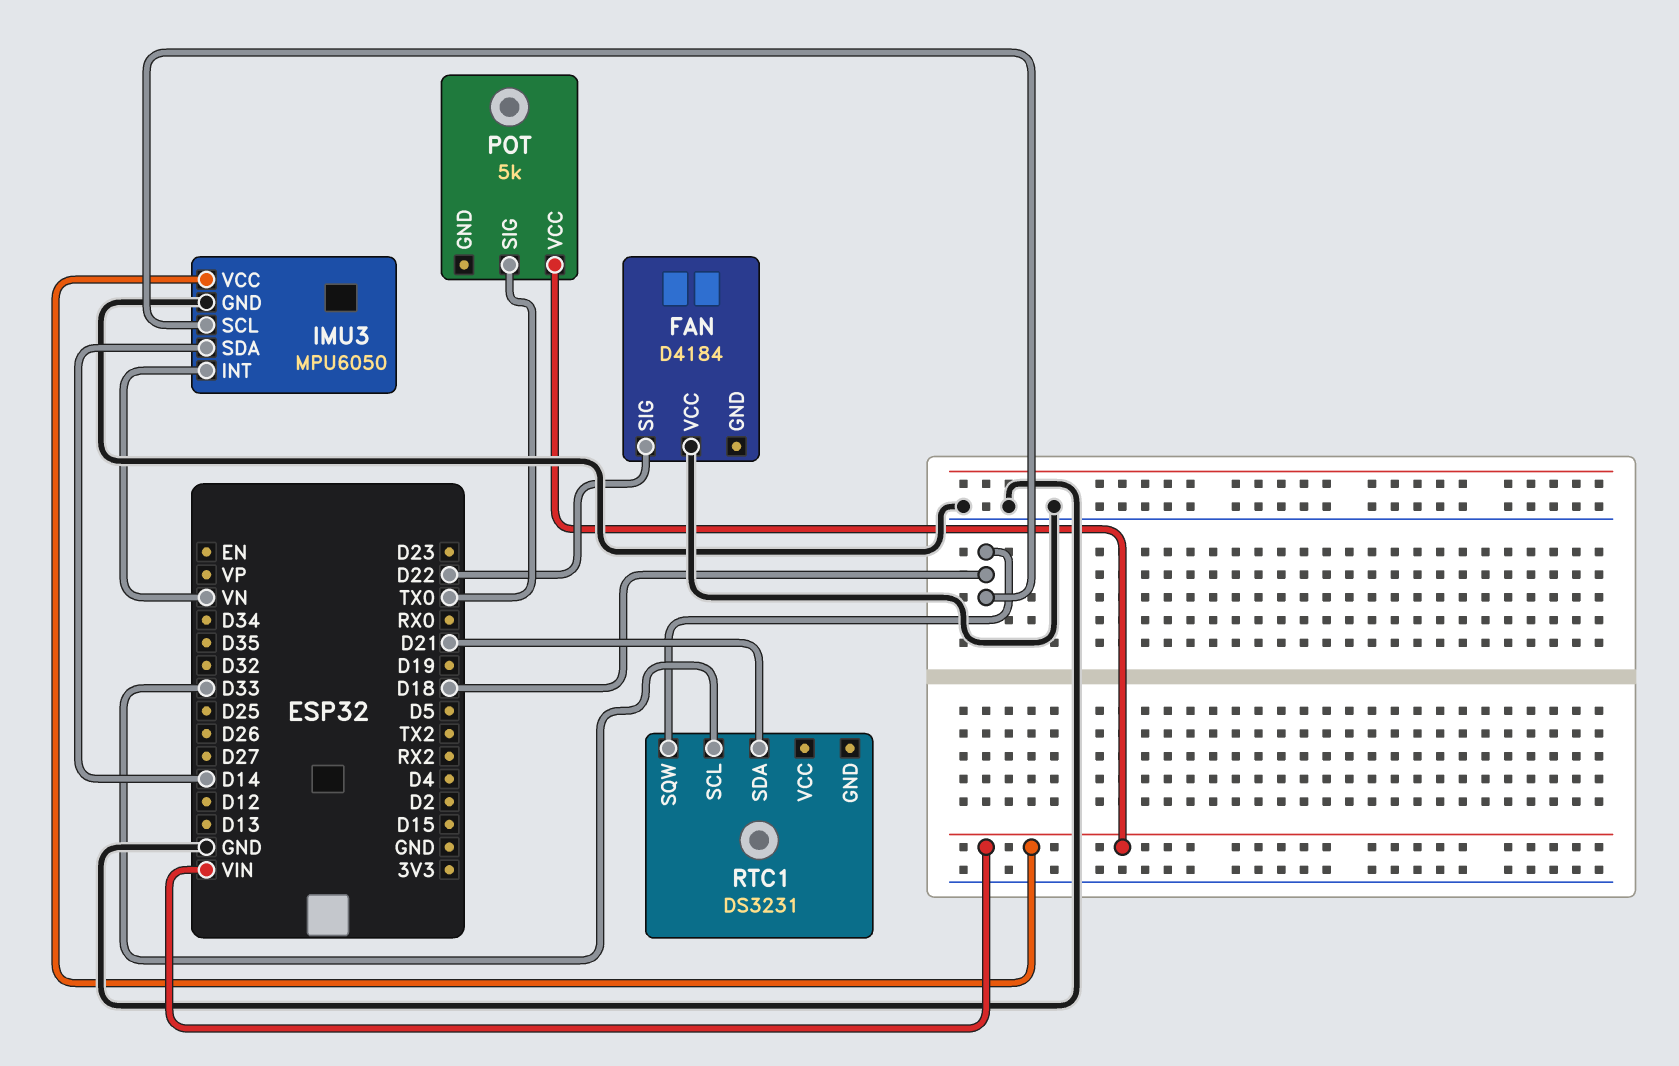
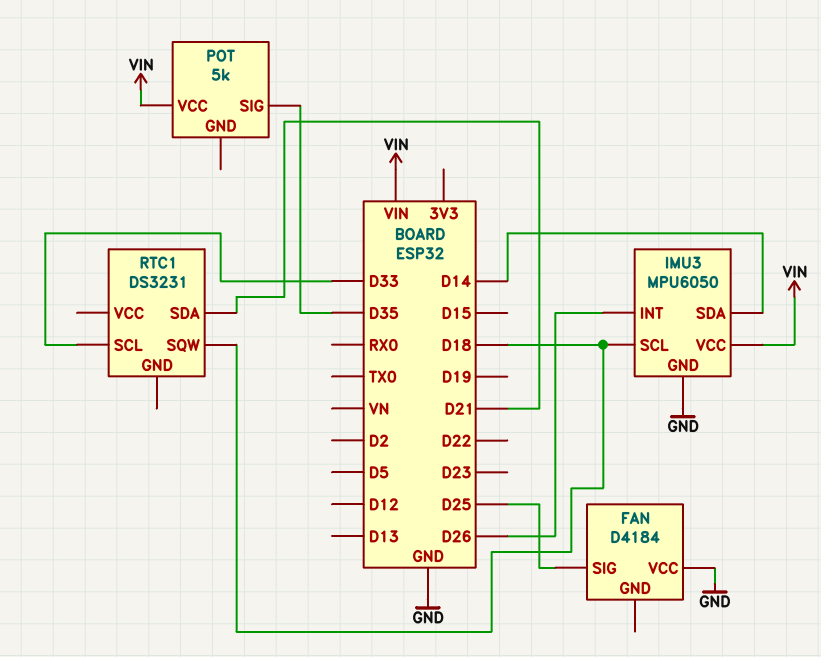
FAN pin SIG: D22 -> D25
IMU3 pin INT: VN -> D26
POT pin SIG: TX0 -> D35

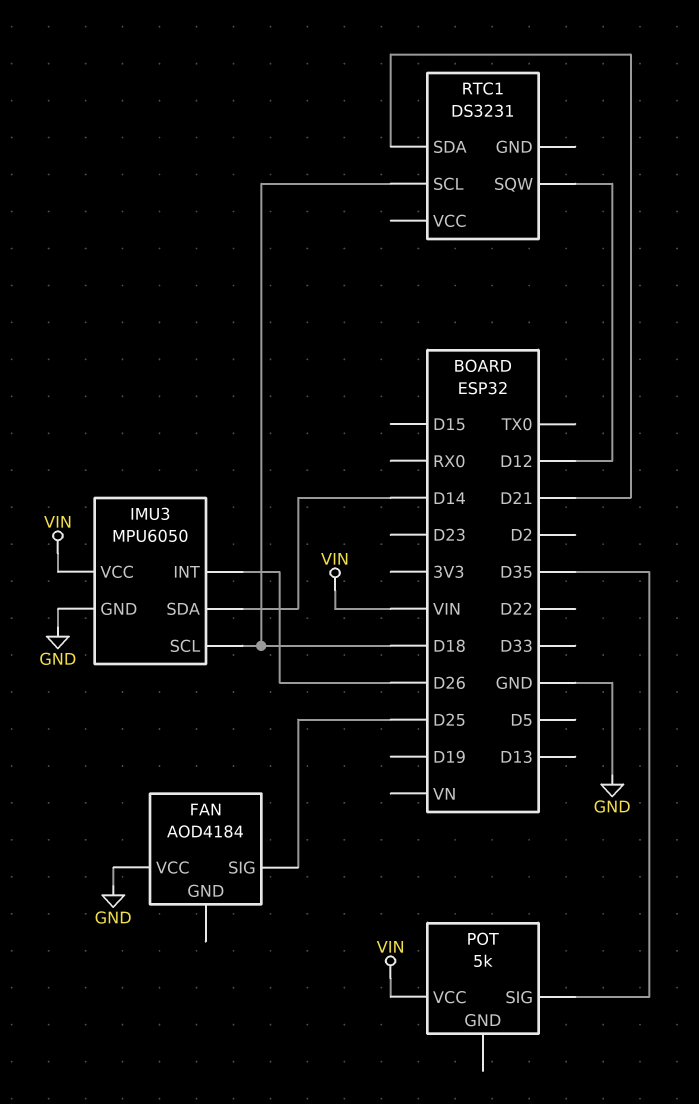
FAN: D4184 -> AOD4184
RTC1 pin SCL: D33 -> D18
RTC1 pin SQW: D18 -> D12

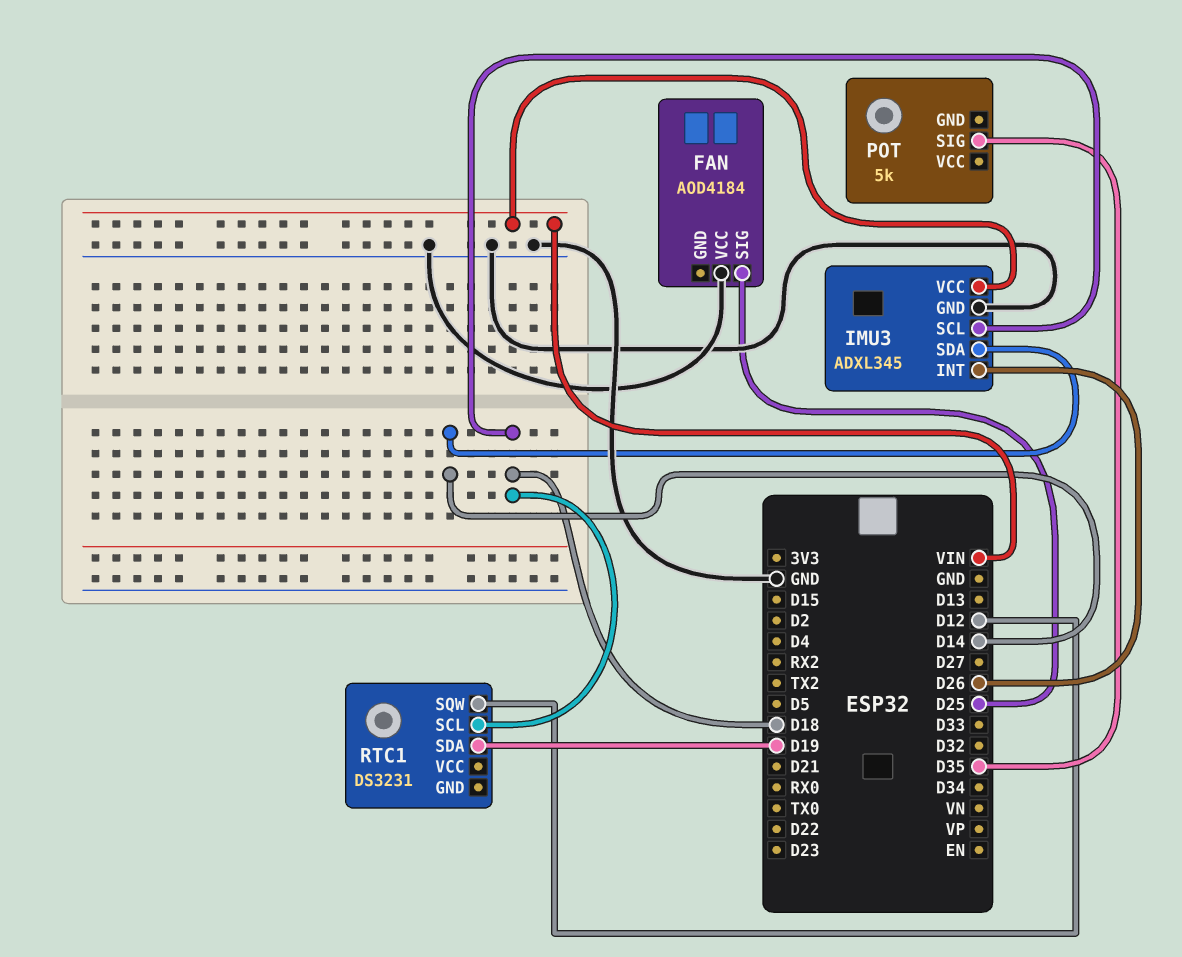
IMU3: MPU6050 -> ADXL345
POT pin VCC: VIN -> none
RTC1 pin SDA: D21 -> D19

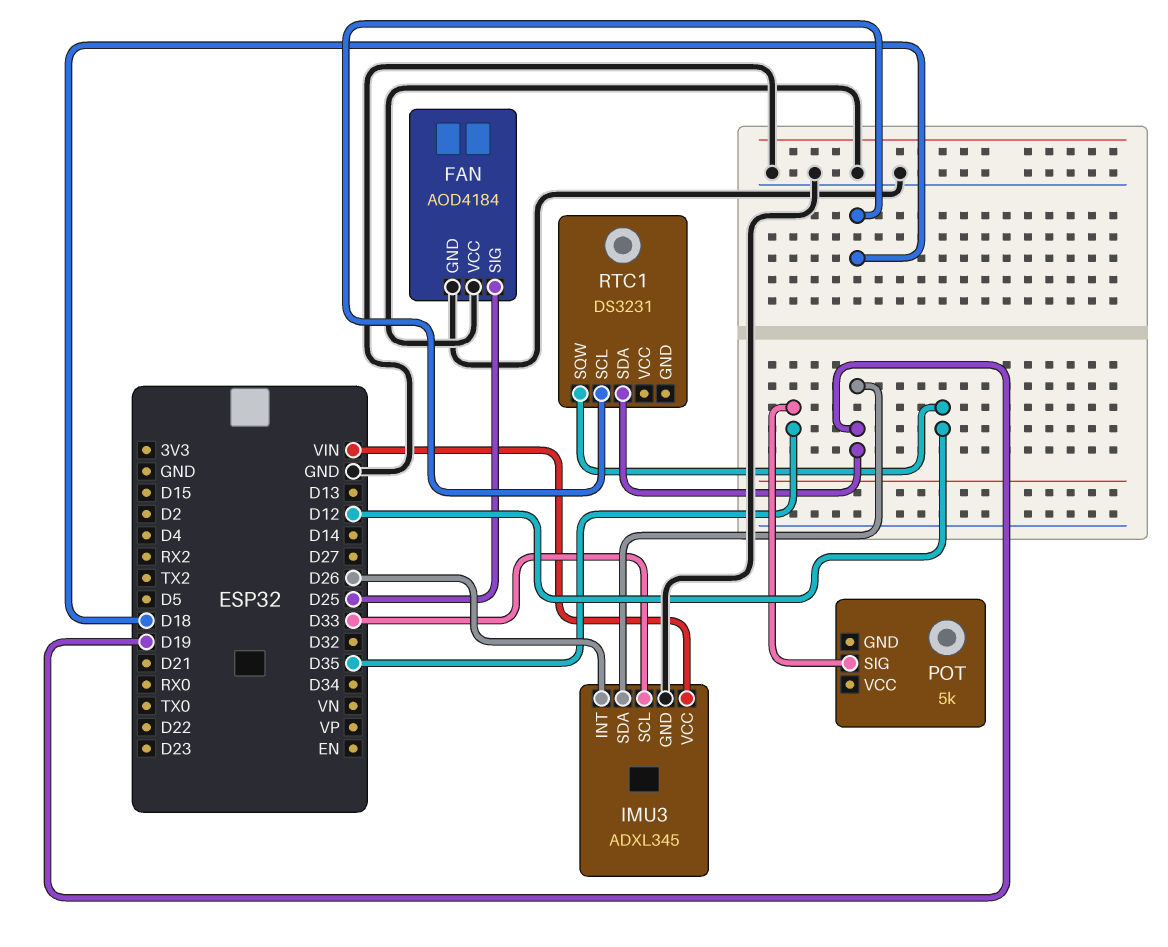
FAN pin GND: none -> GND
IMU3 pin SCL: D18 -> D33
IMU3 pin SDA: D14 -> D19

